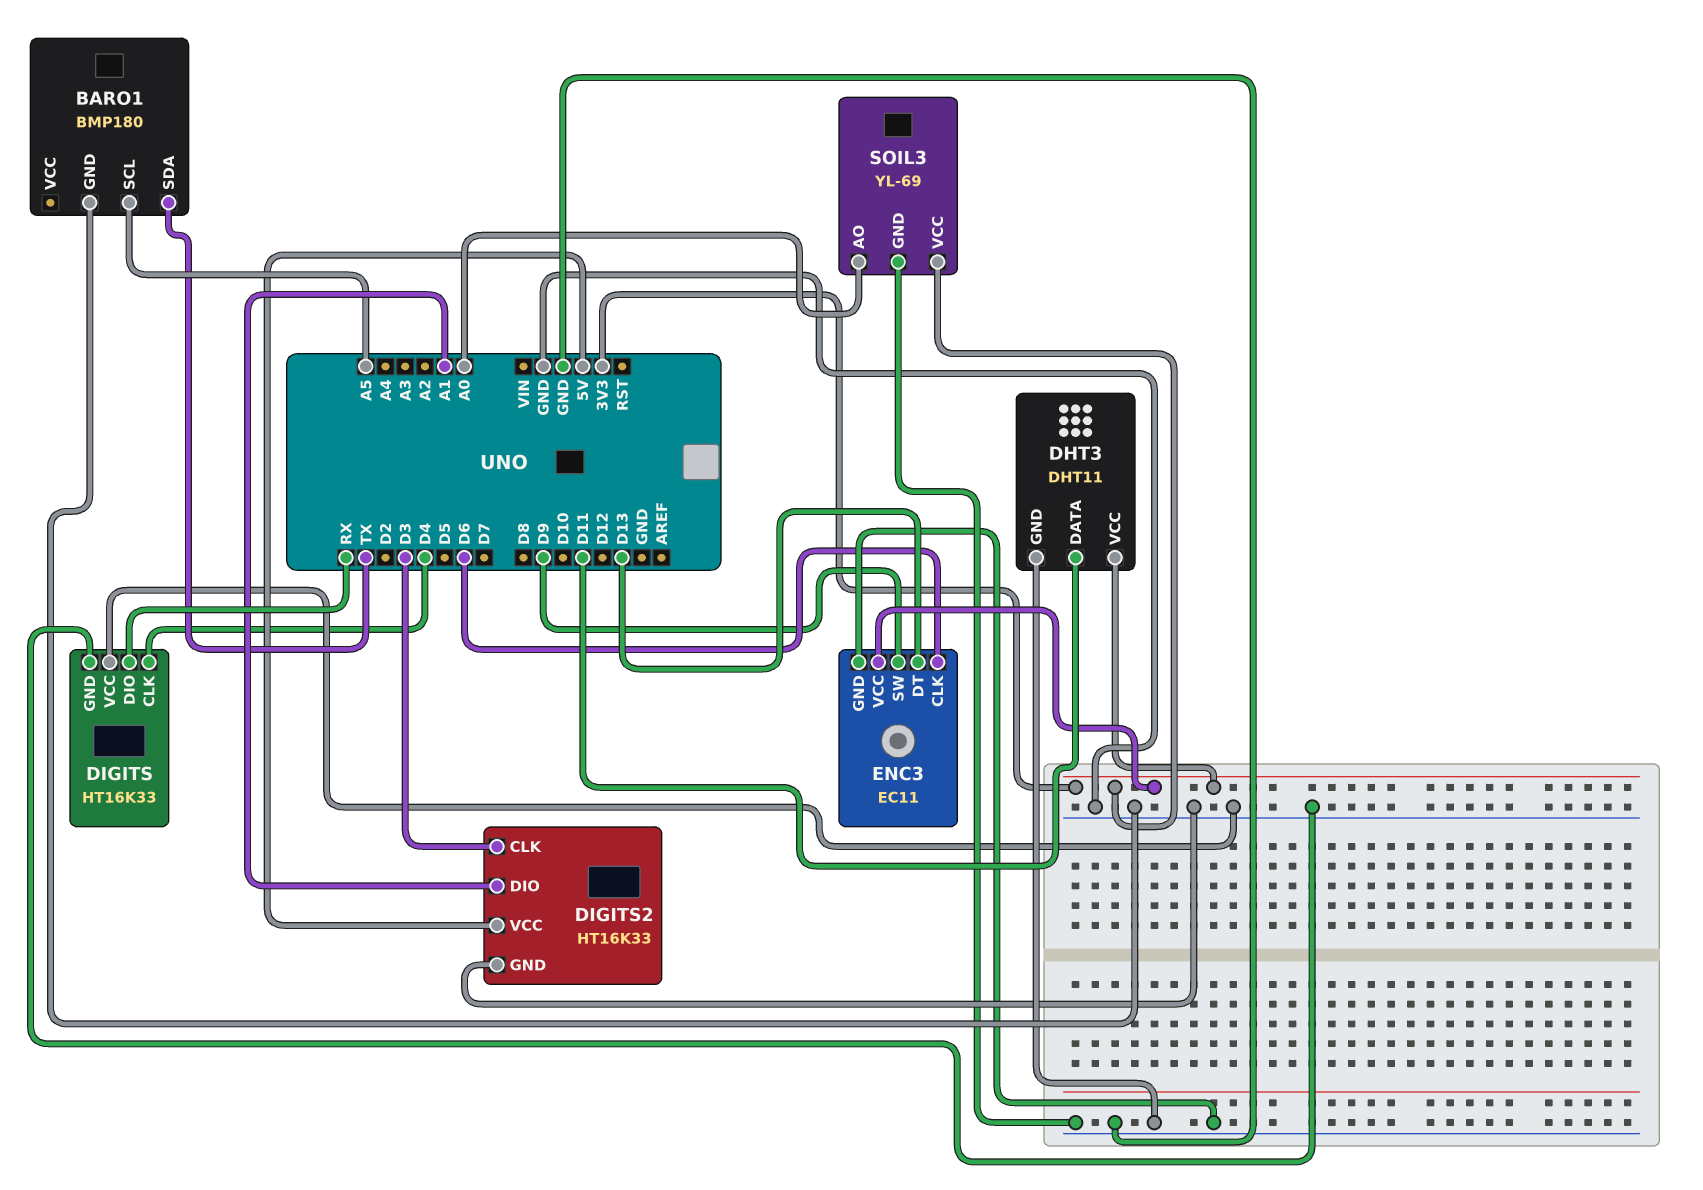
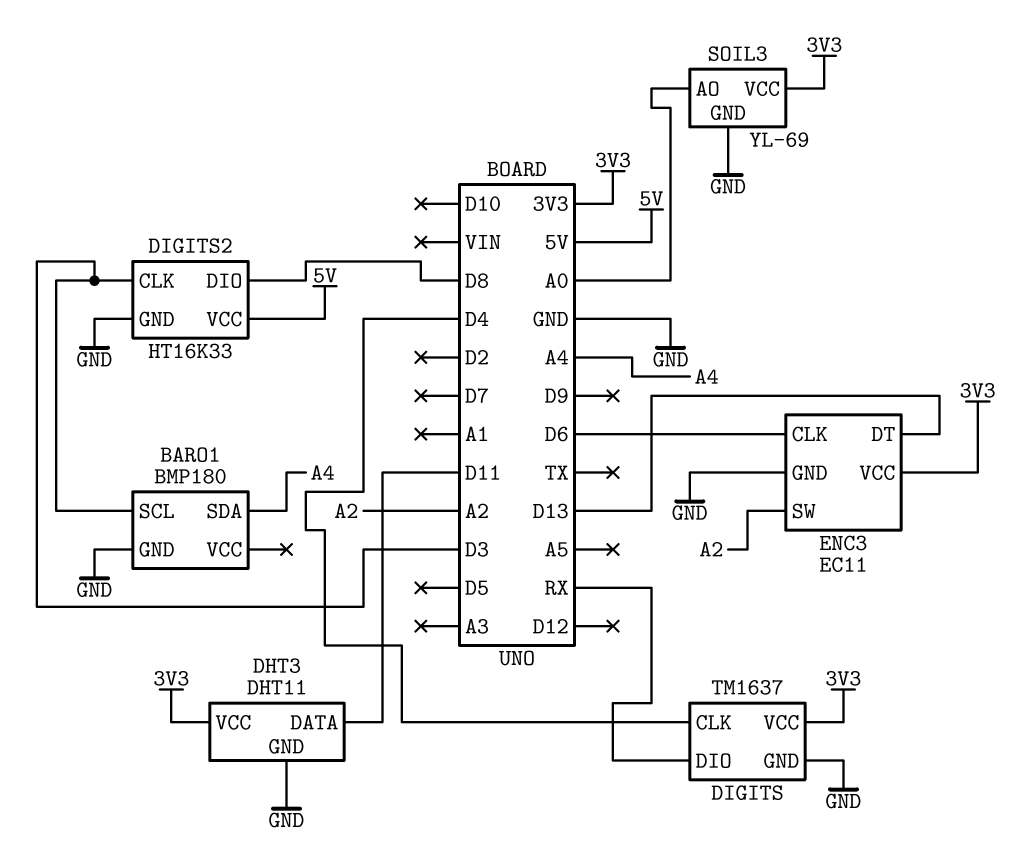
BARO1 pin SCL: A5 -> D3
BARO1 pin SDA: TX -> A4
DIGITS: HT16K33 -> TM1637
DIGITS pin VCC: GND -> 3V3
DIGITS2 pin DIO: A1 -> D8
ENC3 pin SW: D9 -> A2

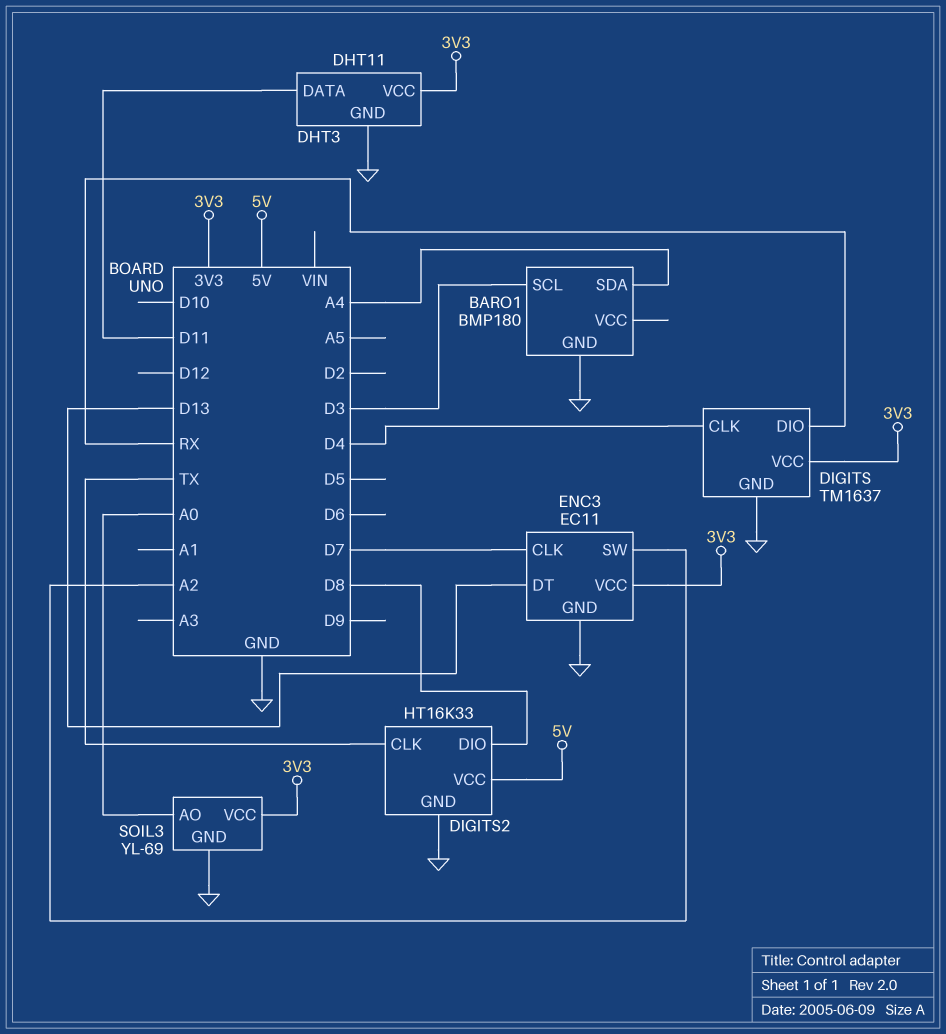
DIGITS2 pin CLK: D3 -> TX
ENC3 pin CLK: D6 -> D7

